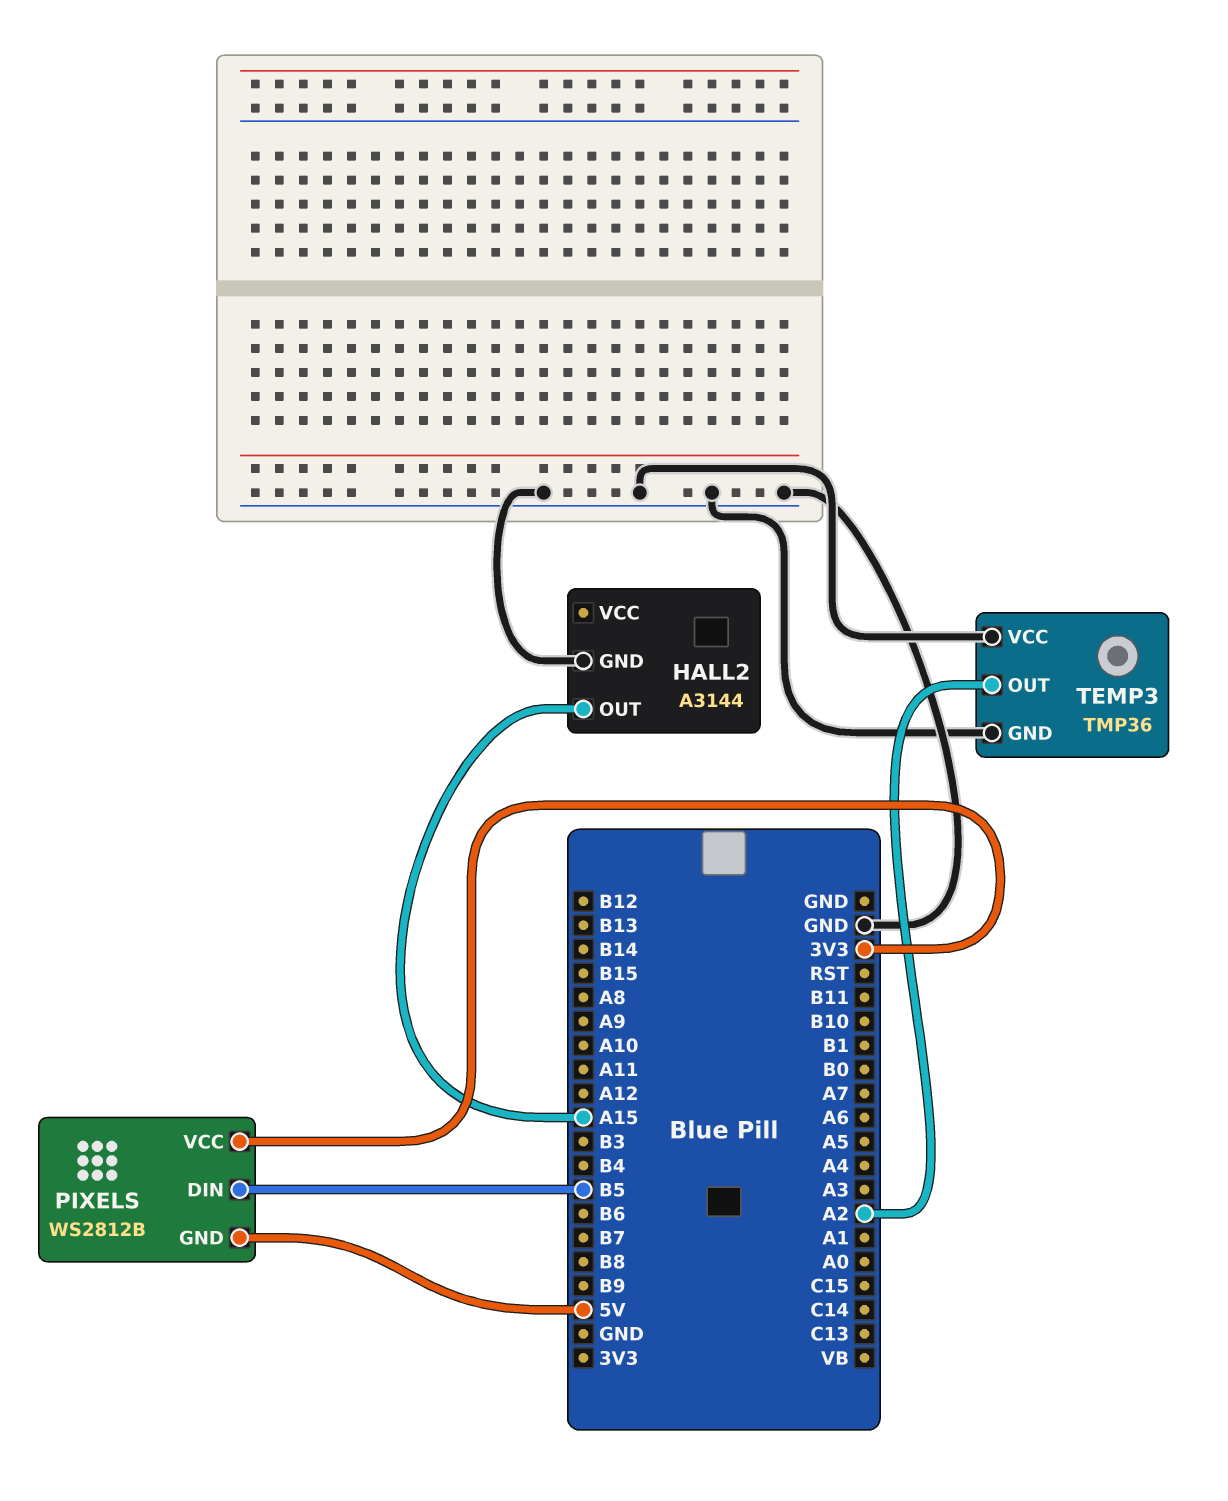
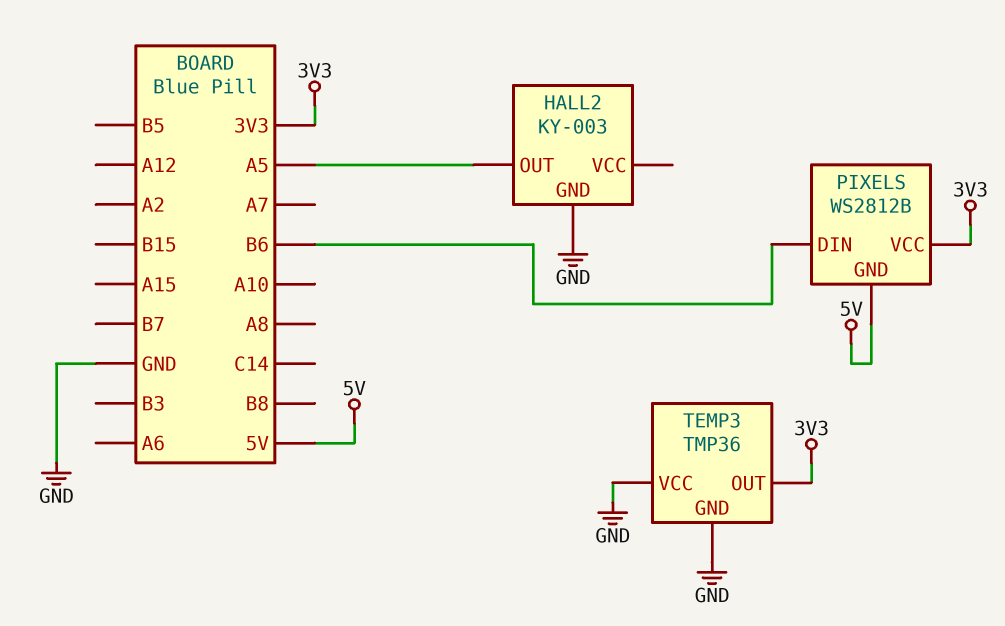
HALL2: A3144 -> KY-003
HALL2 pin OUT: A15 -> A5
PIXELS pin DIN: B5 -> B6
TEMP3 pin OUT: A2 -> 3V3

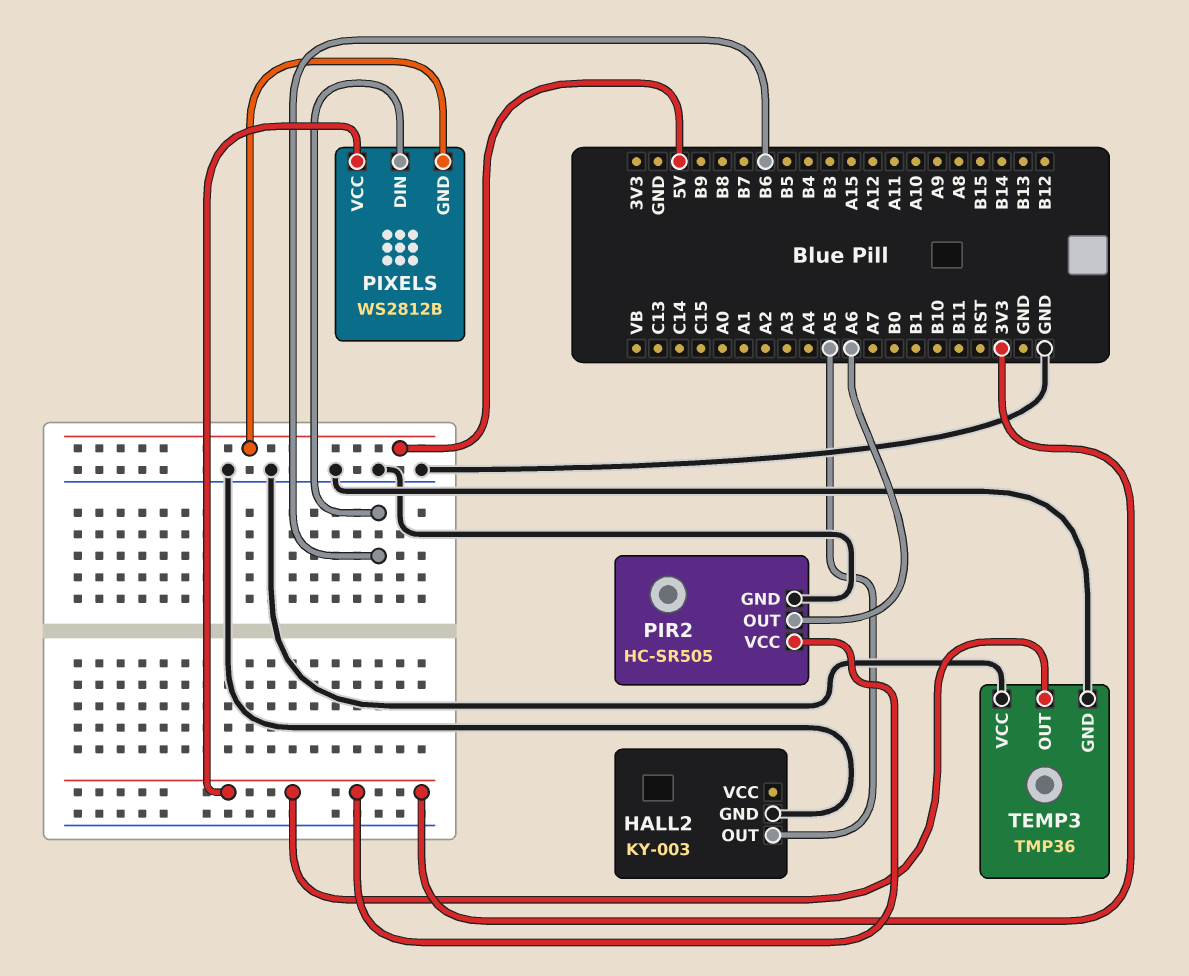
PIR2: none -> HC-SR505
PIR2 pin GND: none -> GND
PIR2 pin OUT: none -> A6
PIR2 pin VCC: none -> 3V3

